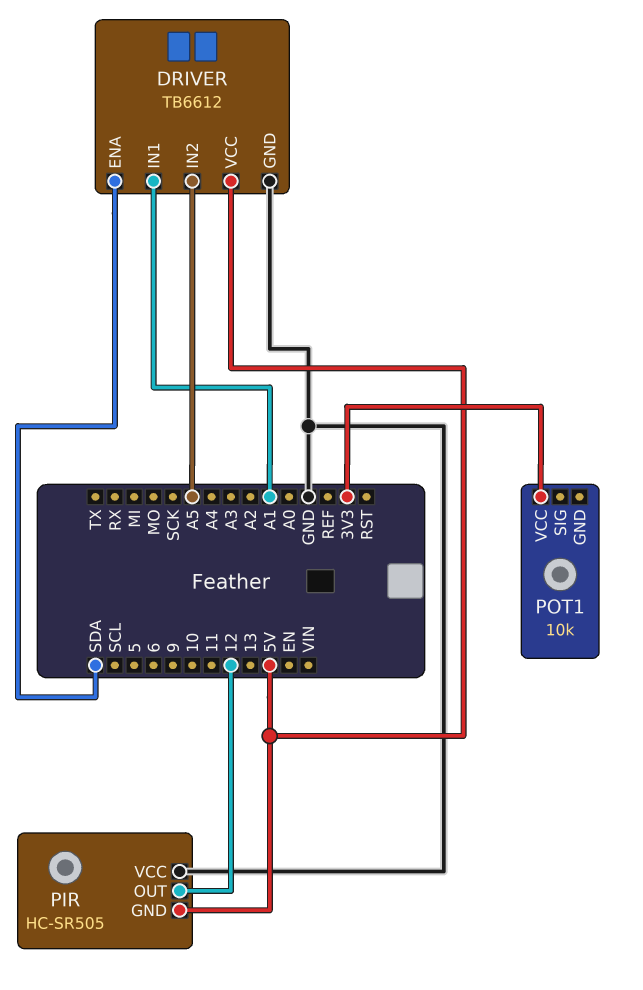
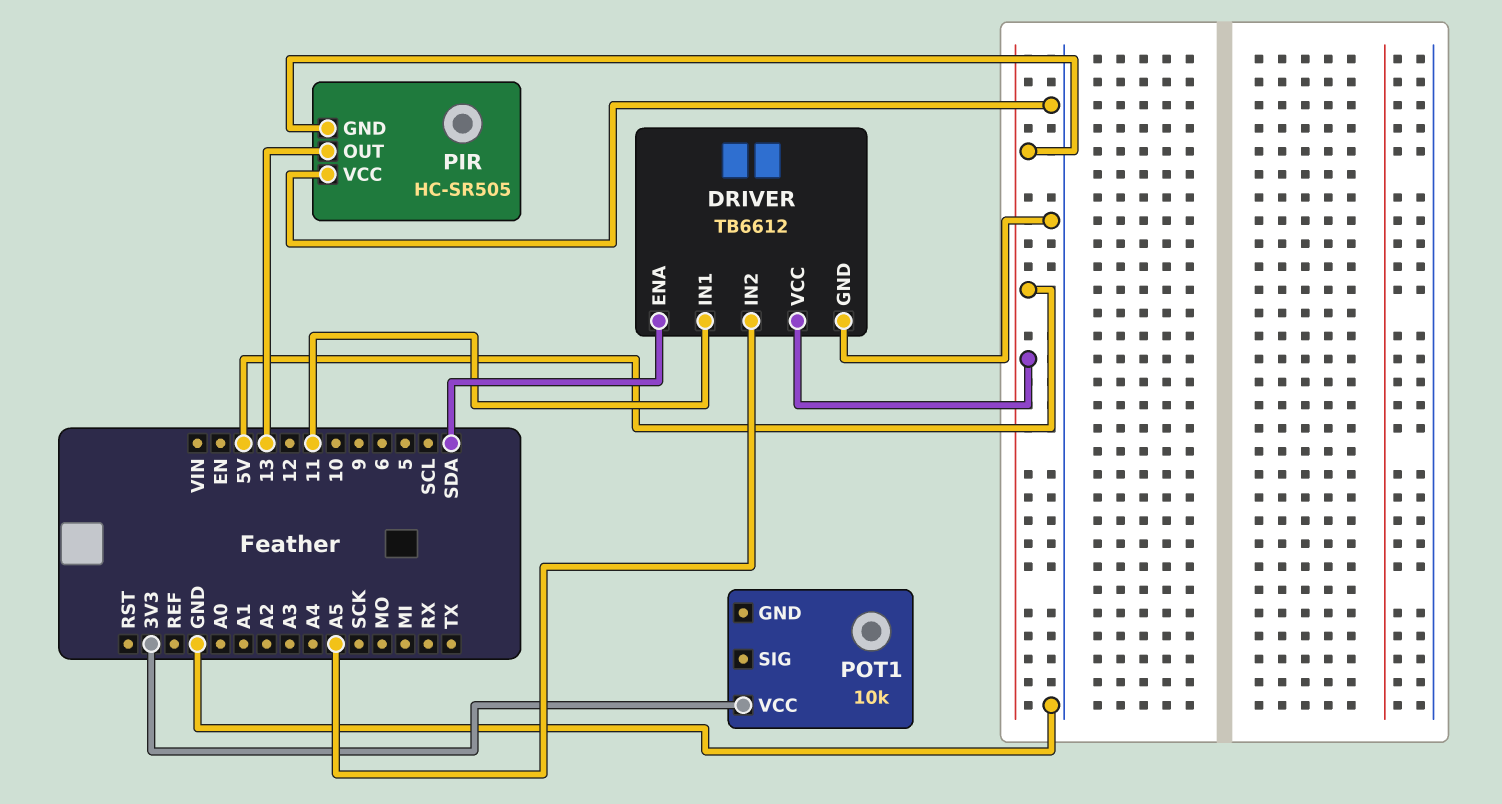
DRIVER pin IN1: A1 -> 11
PIR pin OUT: 12 -> 13

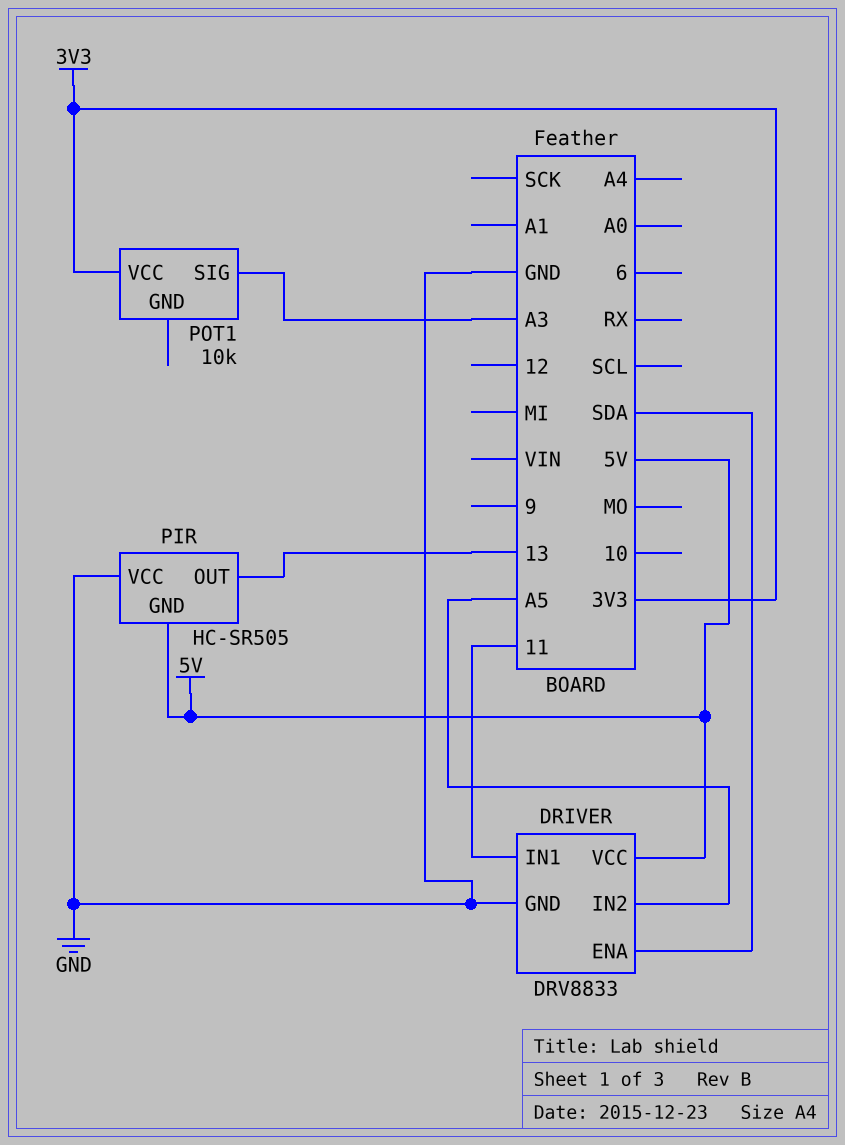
DRIVER: TB6612 -> DRV8833
POT1 pin SIG: none -> A3

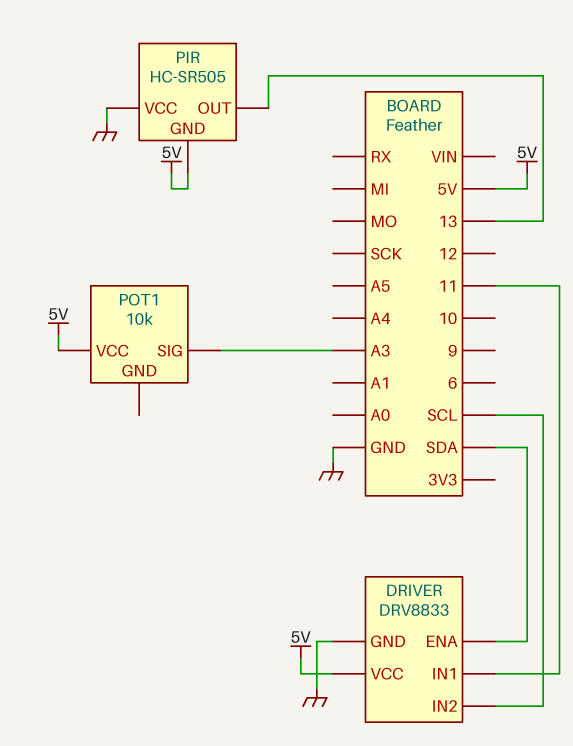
DRIVER pin IN2: A5 -> SCL
POT1 pin VCC: 3V3 -> 5V

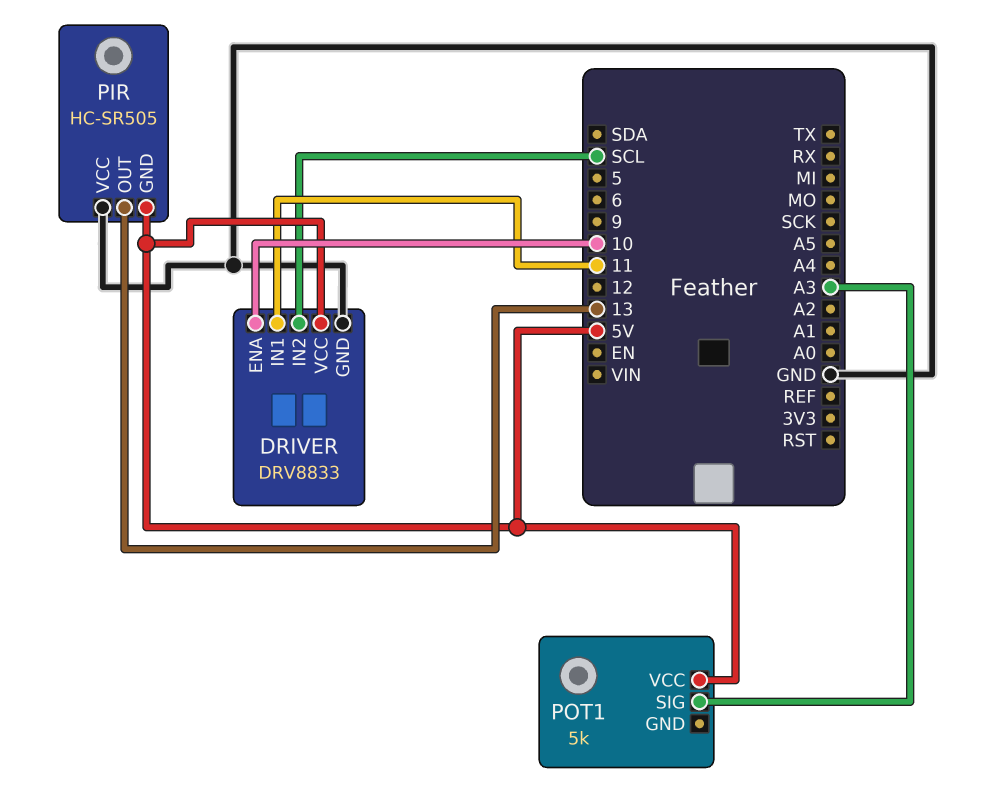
DRIVER pin ENA: SDA -> 10
POT1: 10k -> 5k

